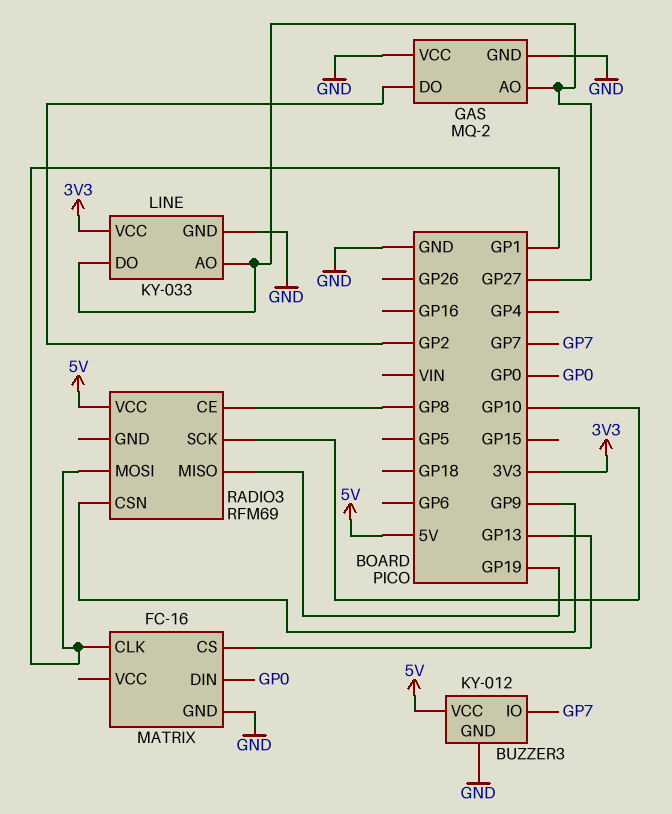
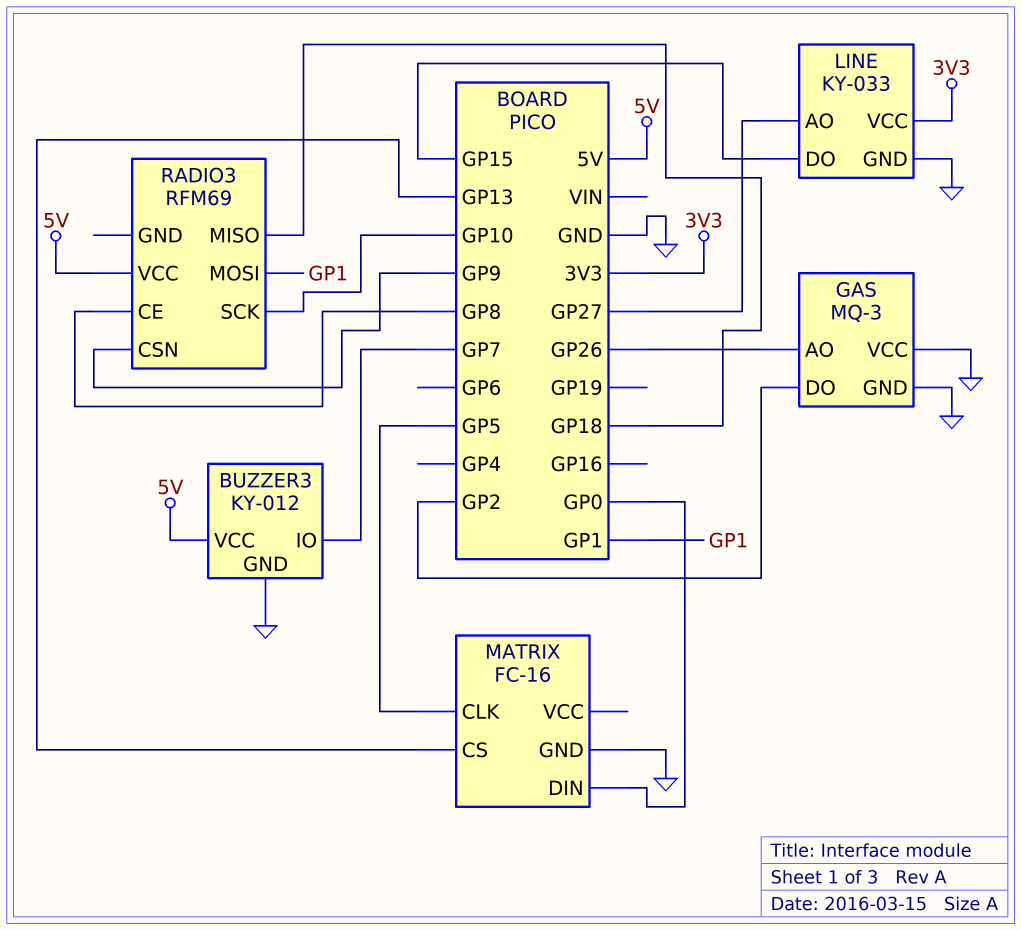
GAS: MQ-2 -> MQ-3
GAS pin AO: GP27 -> GP26
LINE pin DO: GP27 -> GP15
MATRIX pin CLK: GP1 -> GP5
RADIO3 pin MISO: GP19 -> GP18

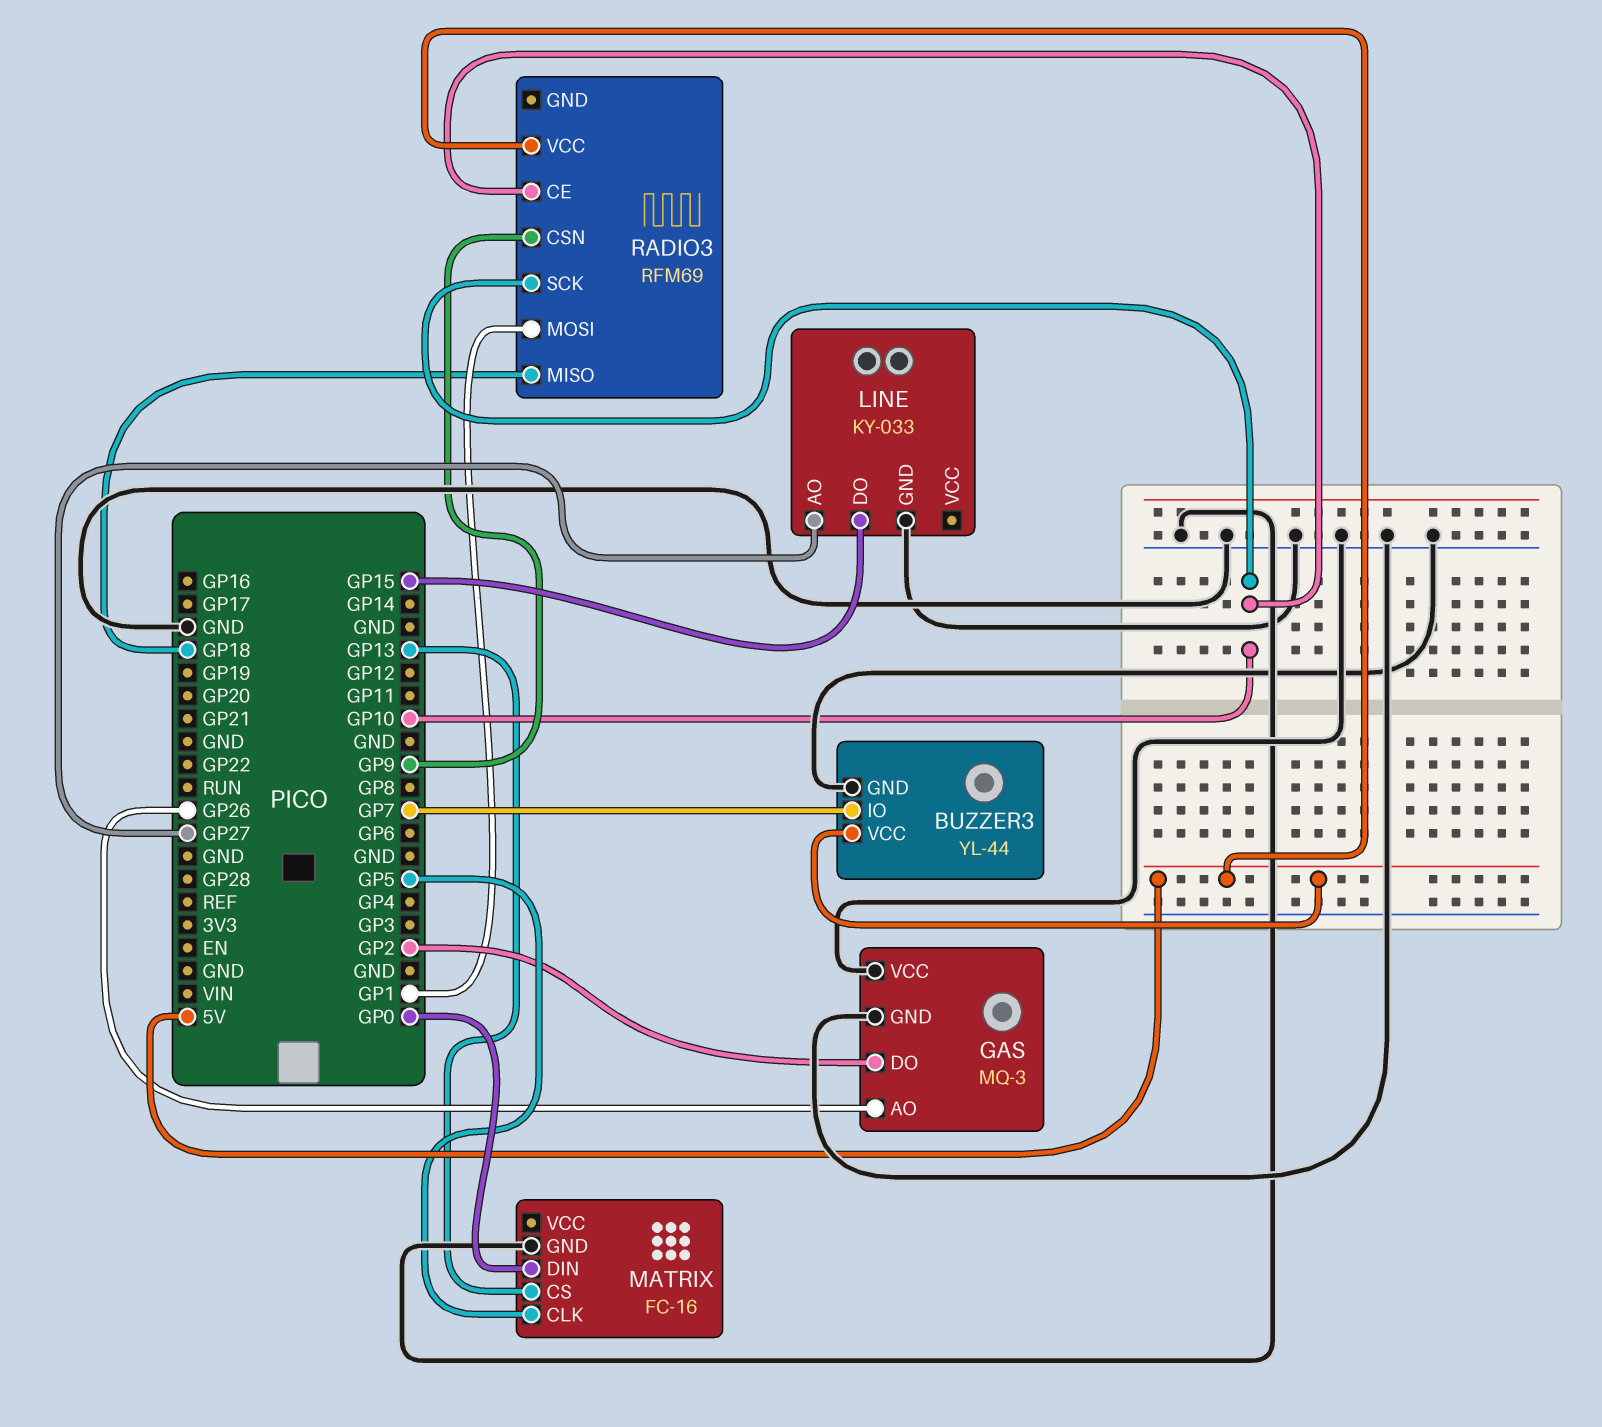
BUZZER3: KY-012 -> YL-44
LINE pin VCC: 3V3 -> none
RADIO3 pin CE: GP8 -> GP10

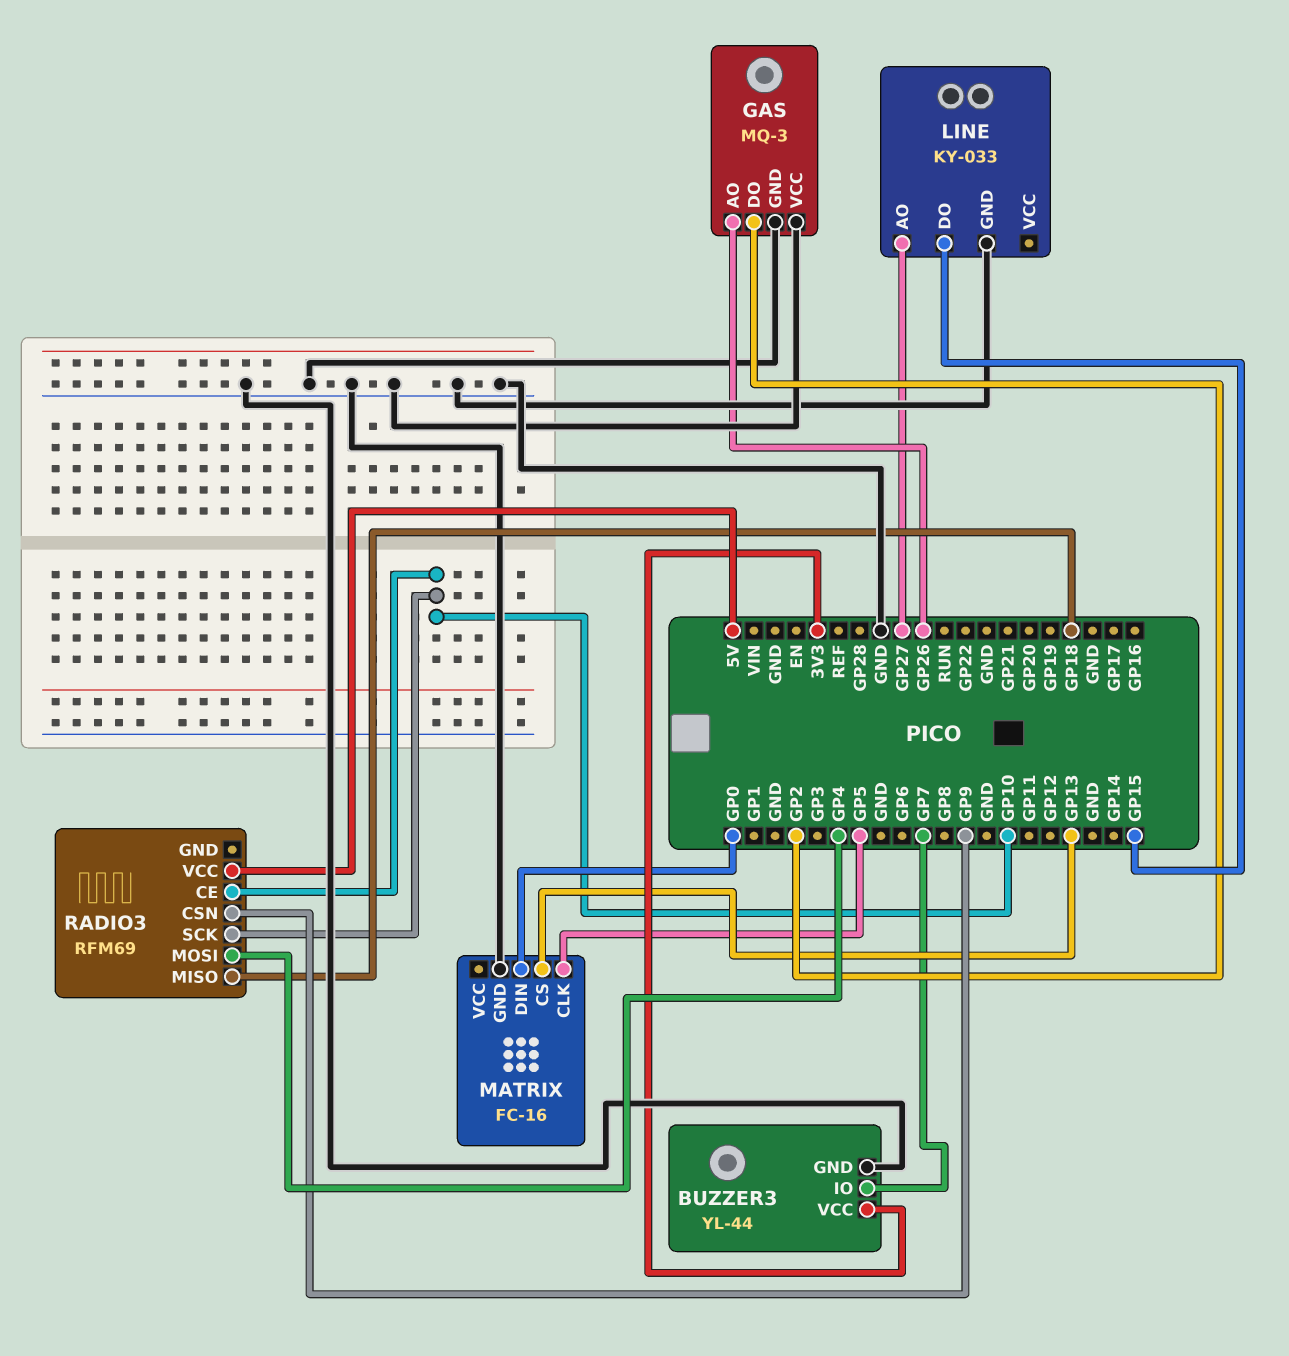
BUZZER3 pin VCC: 5V -> 3V3
RADIO3 pin MOSI: GP1 -> GP4

